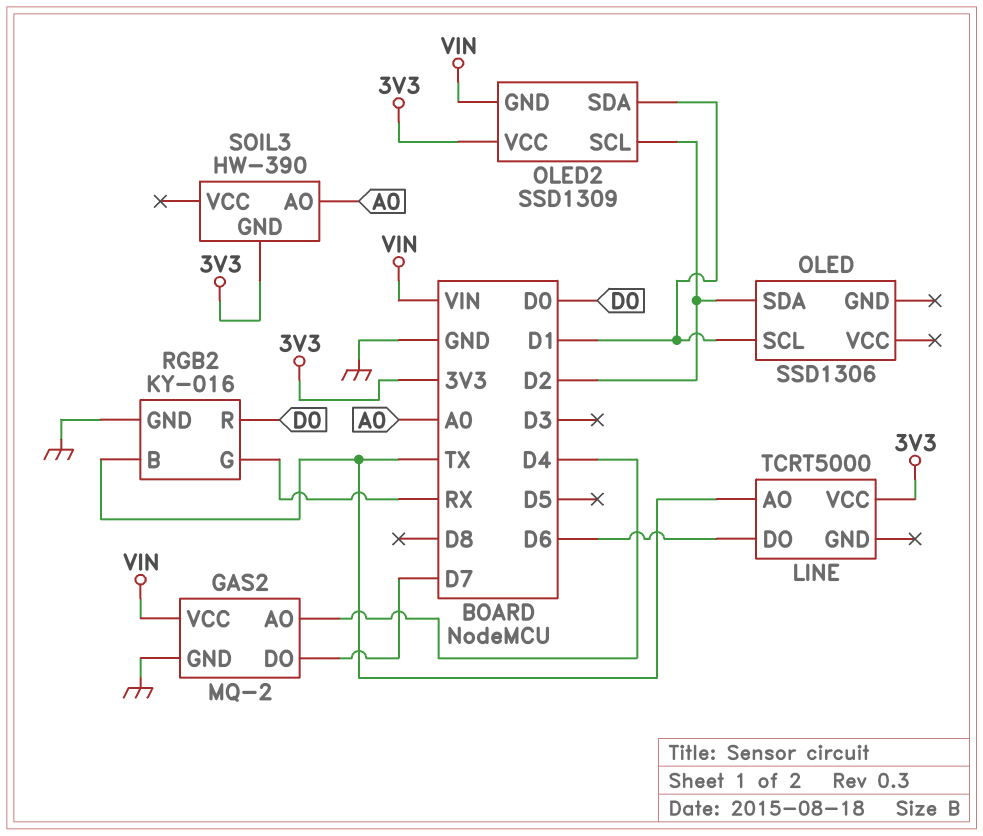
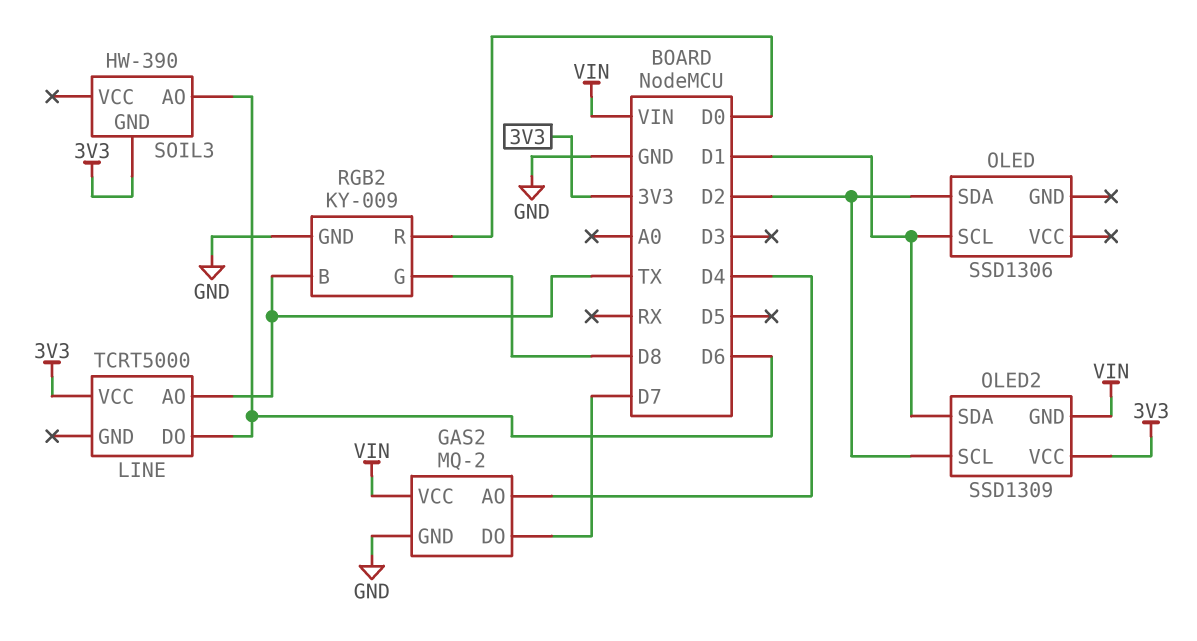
RGB2: KY-016 -> KY-009
RGB2 pin G: RX -> D8
SOIL3 pin AO: A0 -> D6

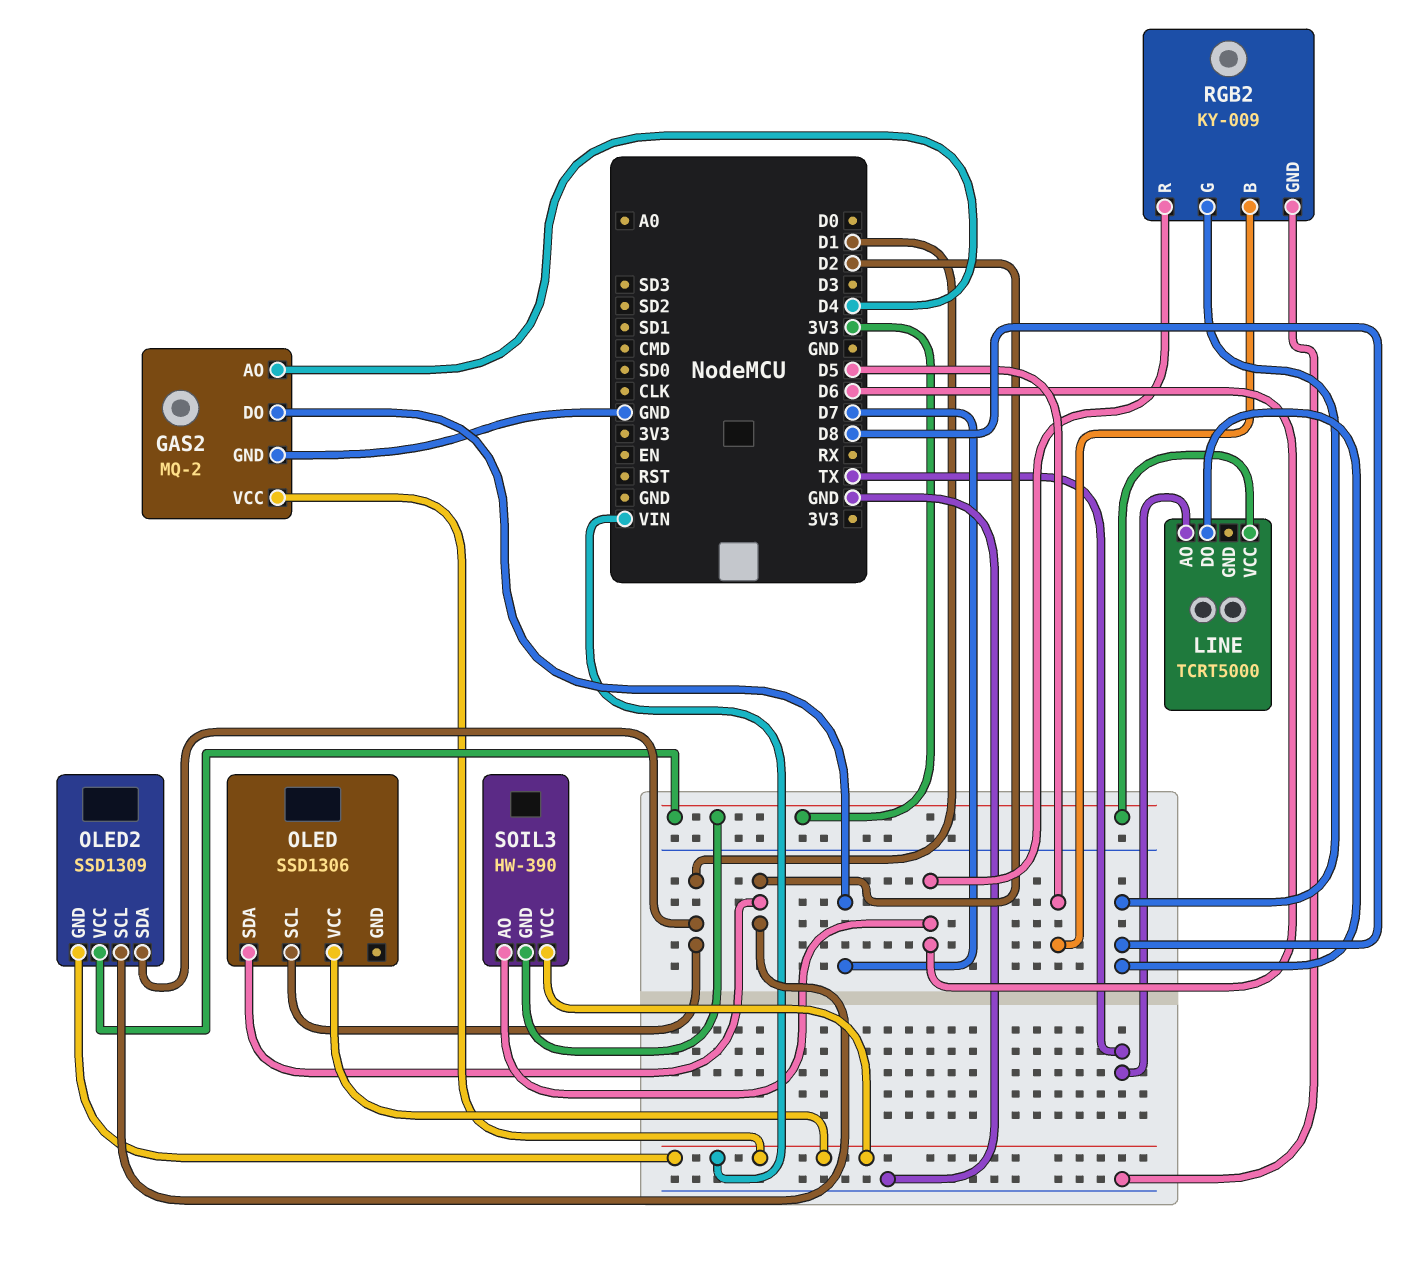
LINE pin DO: D6 -> D8
OLED pin VCC: none -> VIN
RGB2 pin B: TX -> D5
RGB2 pin R: D0 -> D6
SOIL3 pin VCC: none -> VIN

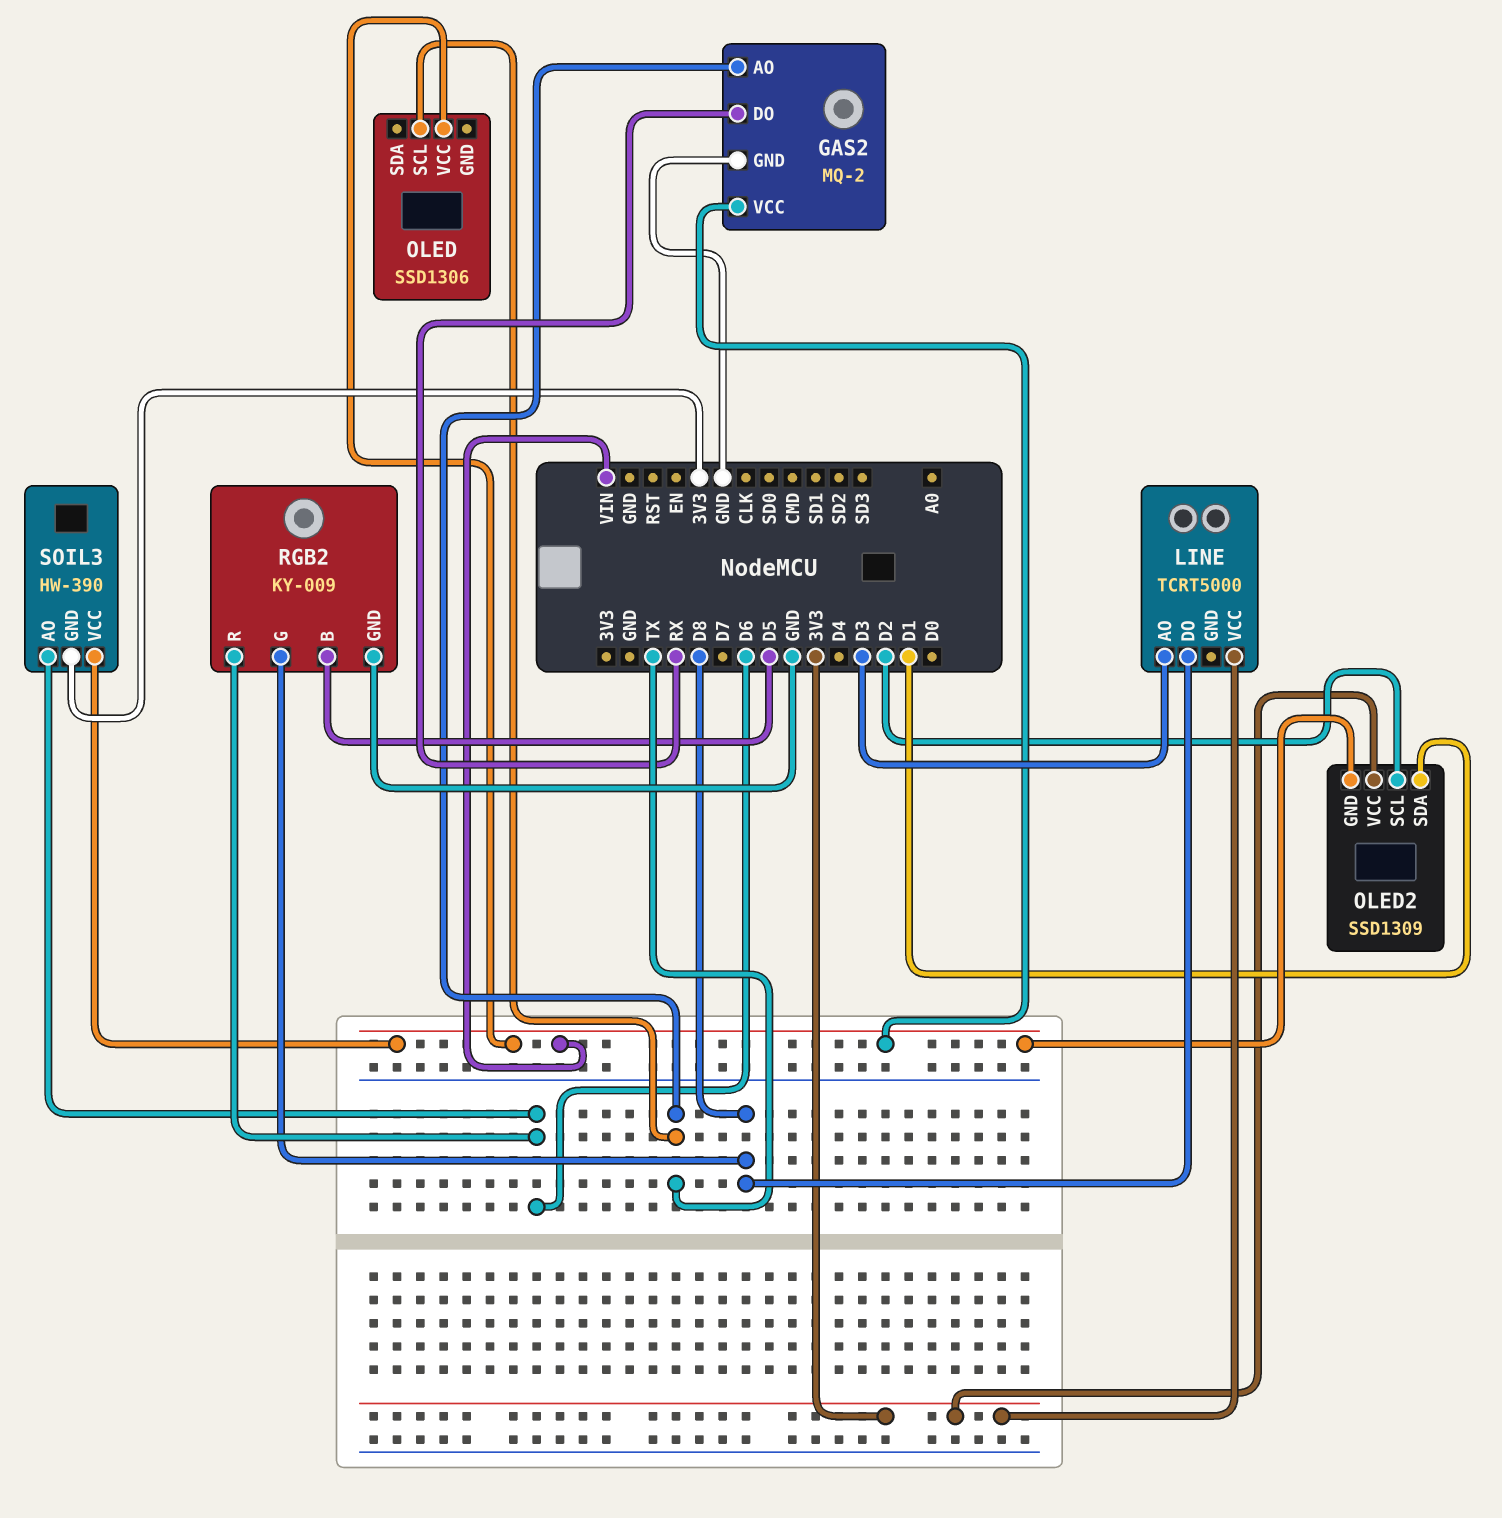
GAS2 pin AO: D4 -> TX
GAS2 pin DO: D7 -> RX
LINE pin AO: TX -> D3
OLED pin SCL: D1 -> TX
OLED pin SDA: D2 -> none

